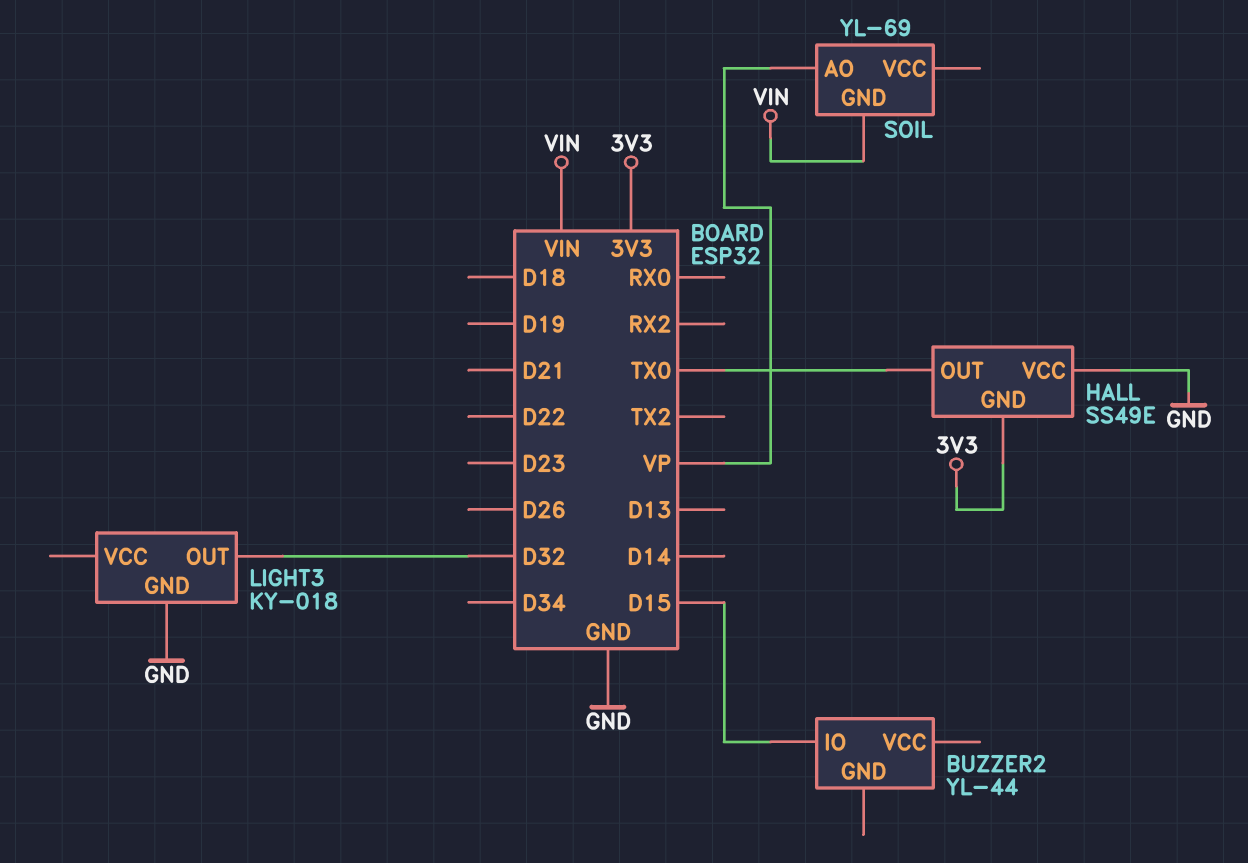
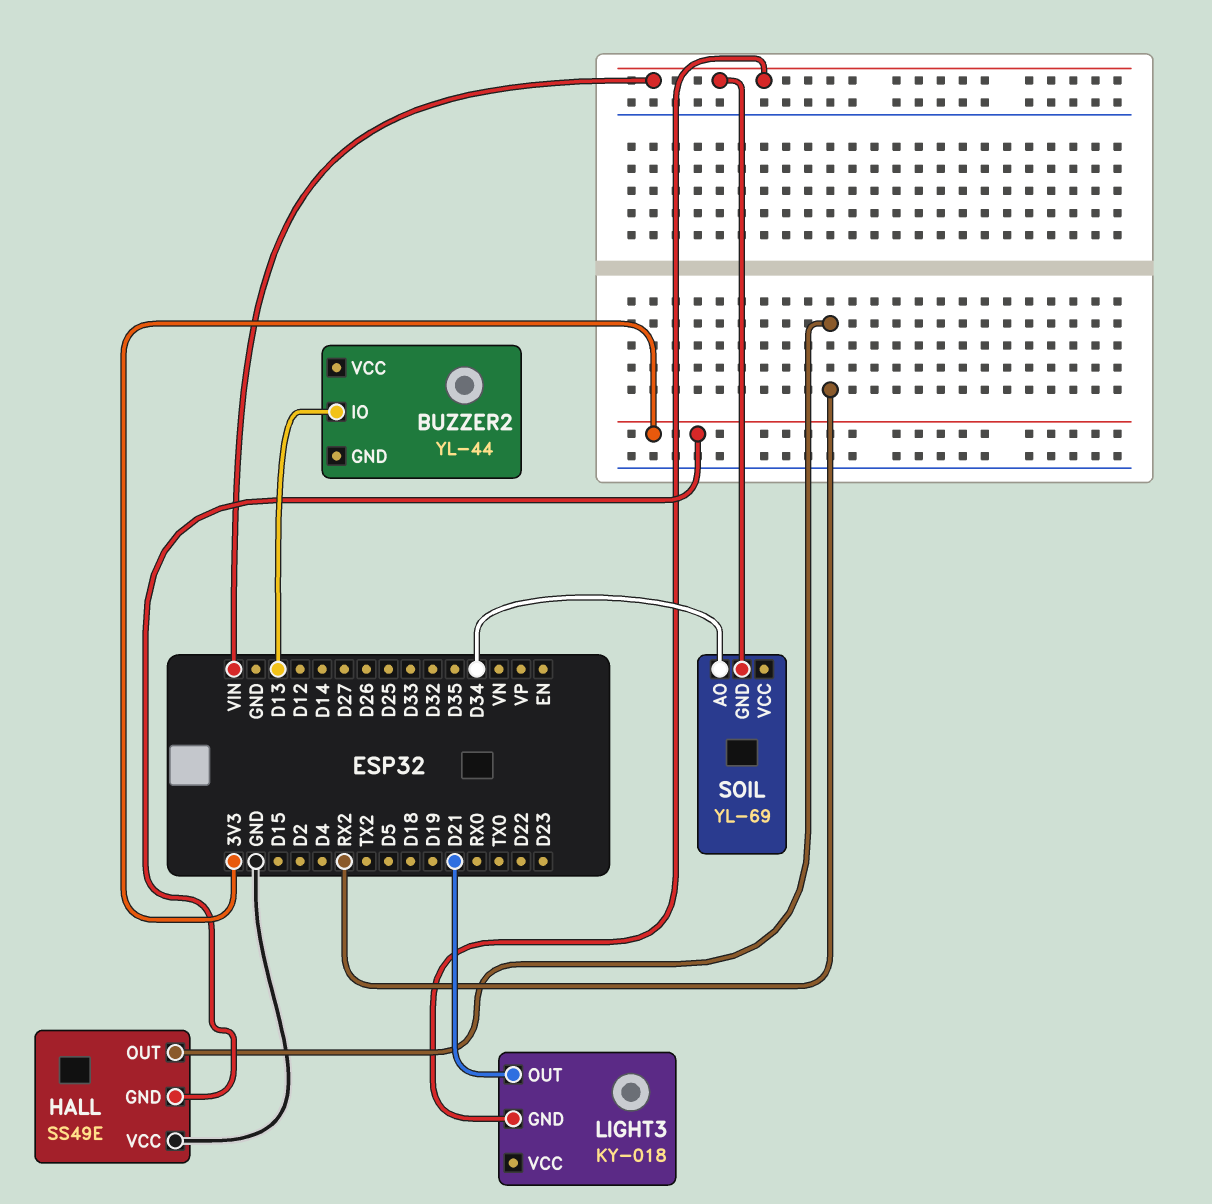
BUZZER2 pin IO: D15 -> D13
HALL pin OUT: TX0 -> RX2
LIGHT3 pin GND: GND -> VIN
LIGHT3 pin OUT: D32 -> D21
SOIL pin AO: VP -> D34

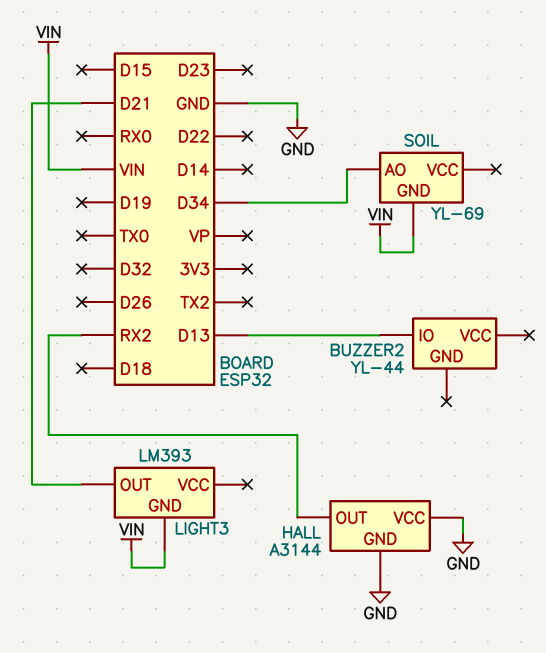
HALL: SS49E -> A3144
HALL pin GND: 3V3 -> GND
LIGHT3: KY-018 -> LM393

